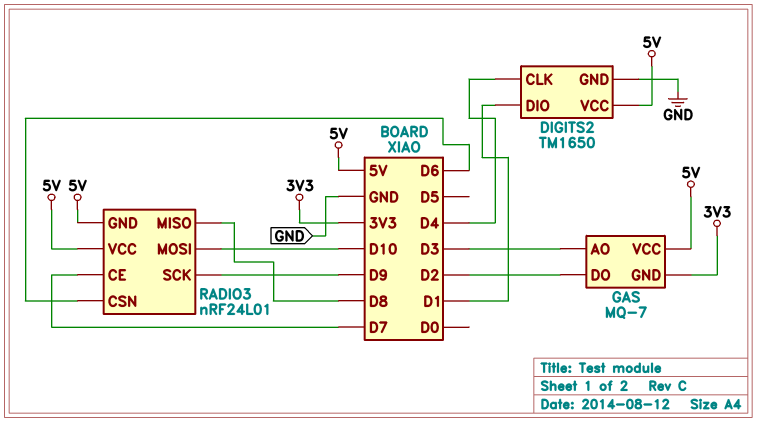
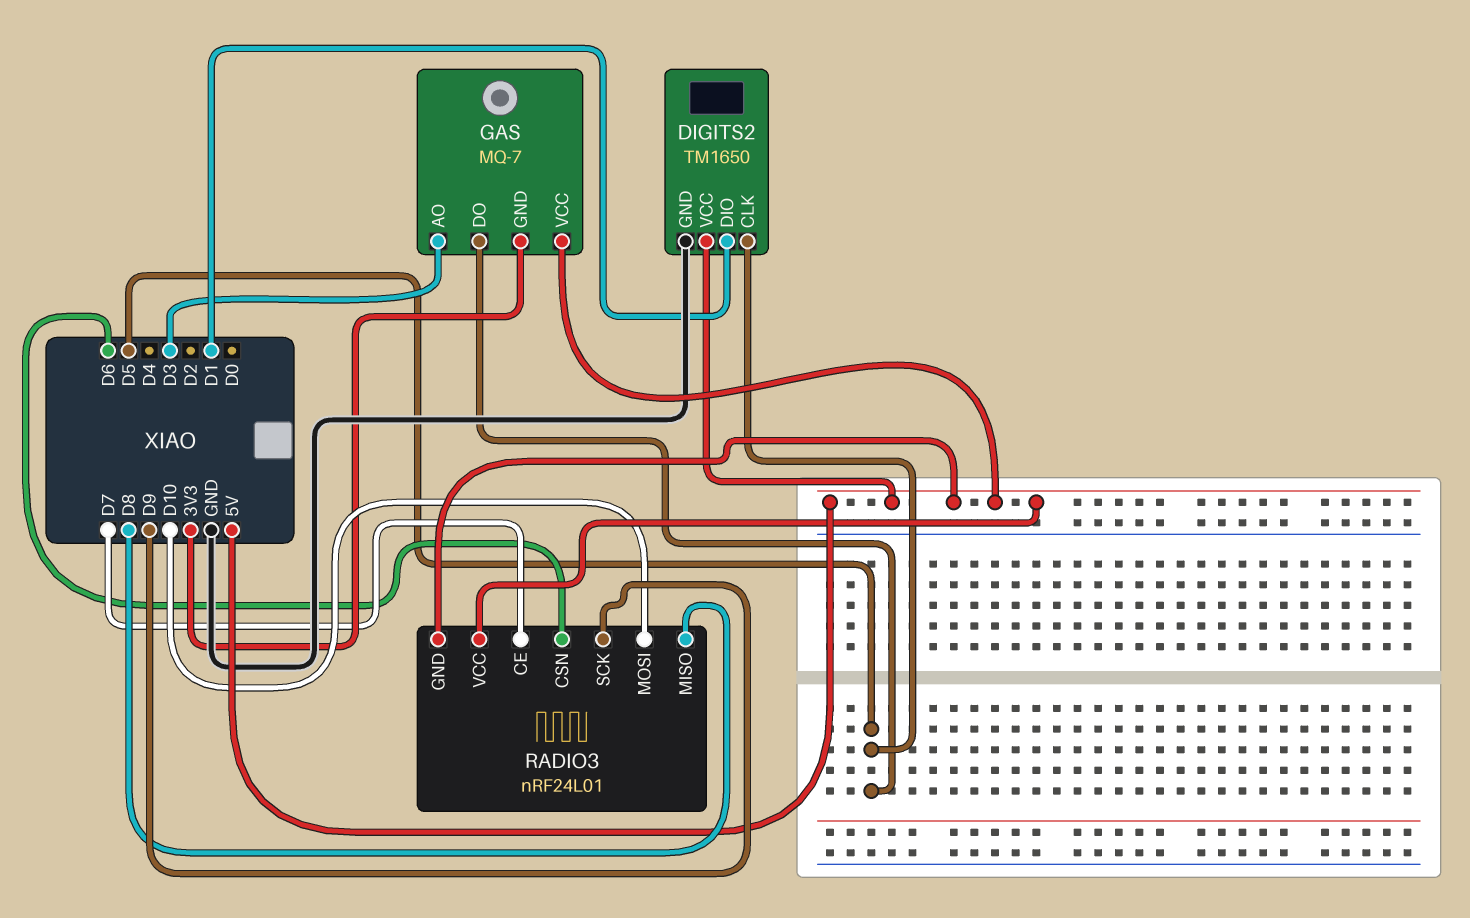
DIGITS2 pin CLK: D4 -> D5
GAS pin DO: D2 -> D5

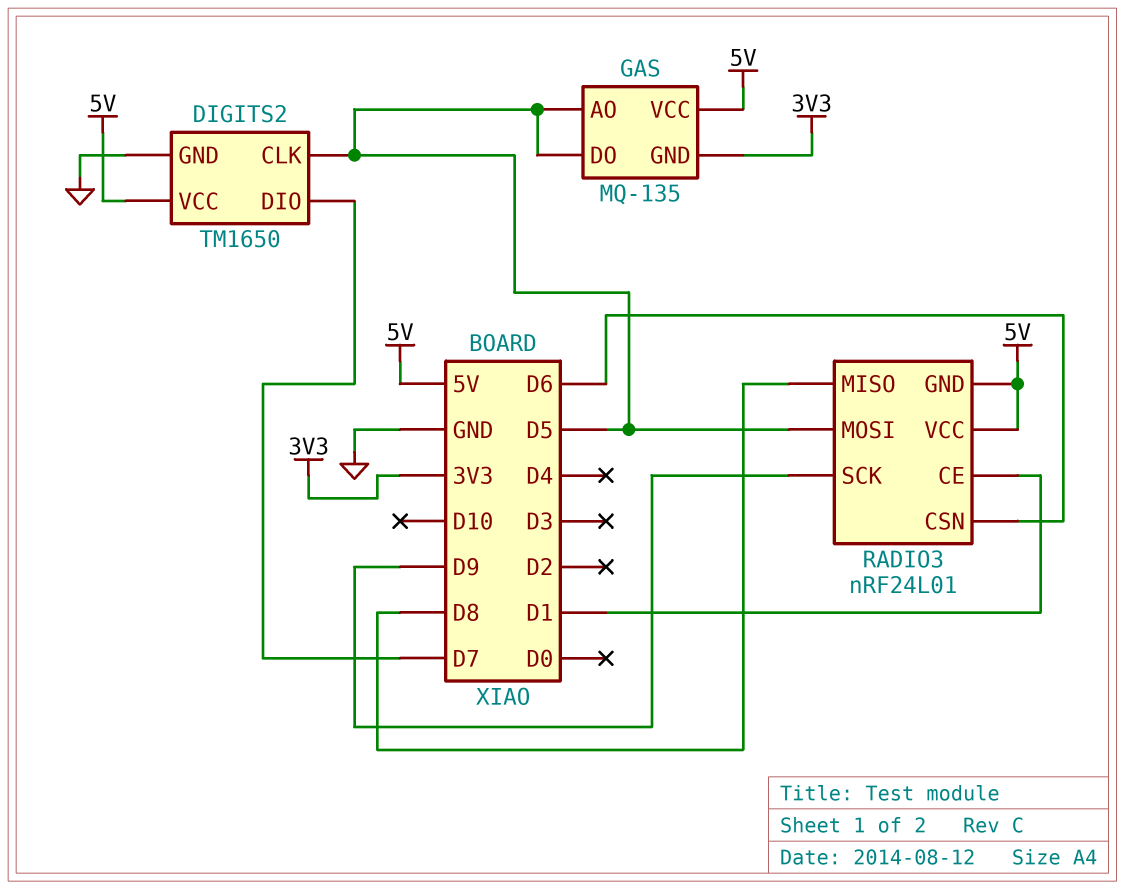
DIGITS2 pin DIO: D1 -> D7
GAS: MQ-7 -> MQ-135
GAS pin AO: D3 -> D5
RADIO3 pin CE: D7 -> D1
RADIO3 pin MOSI: D10 -> D5

